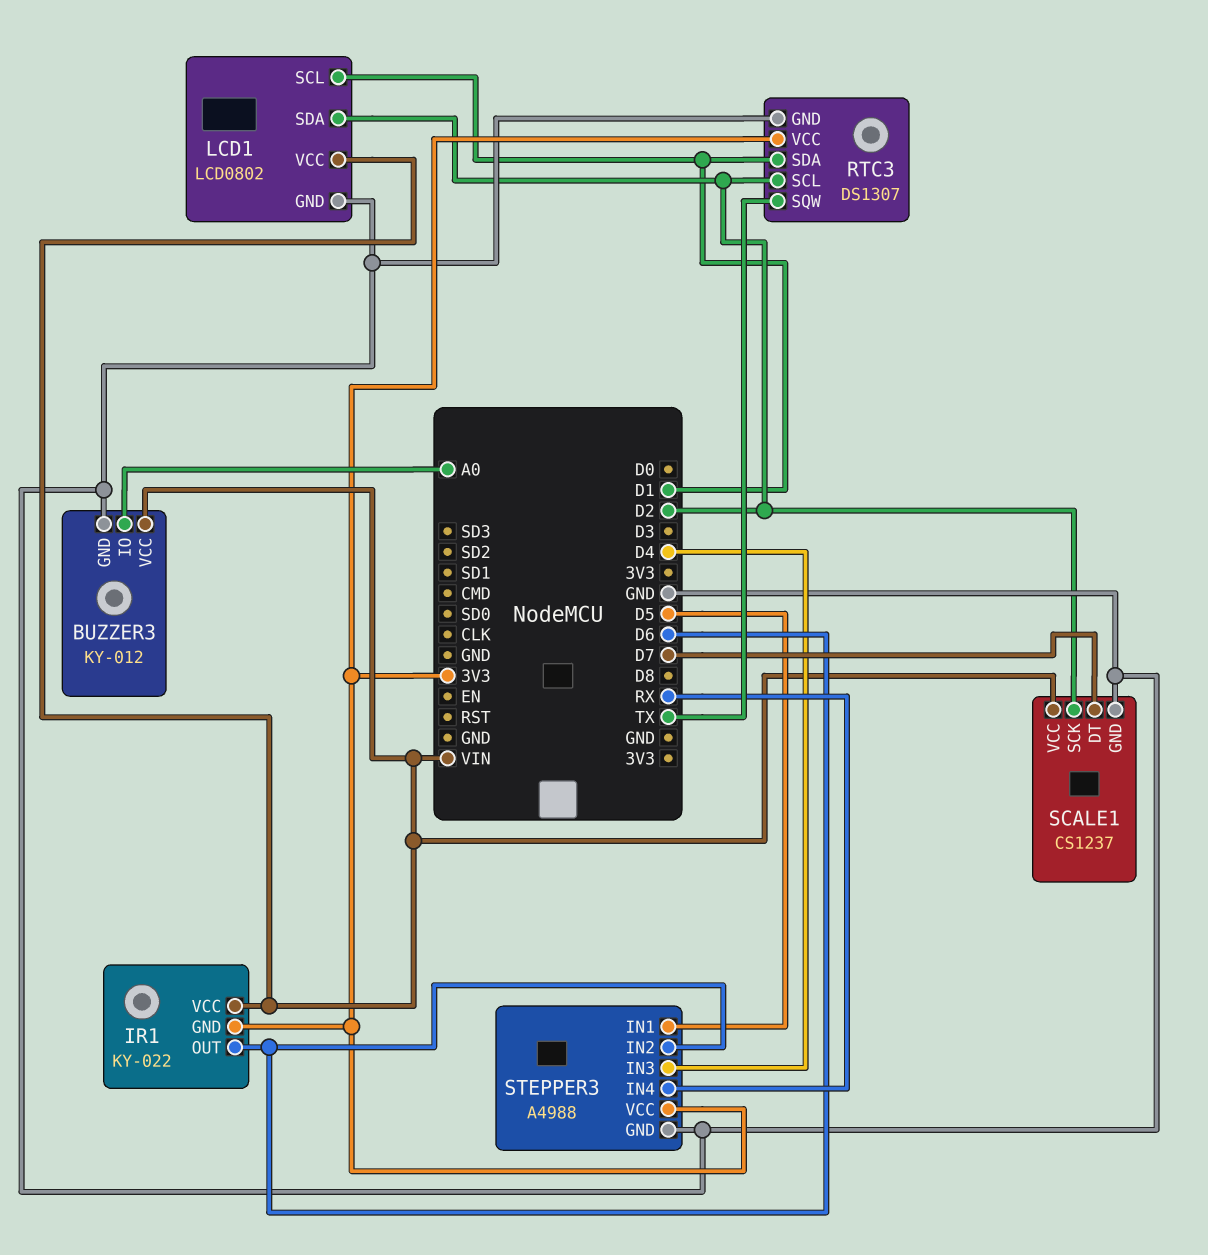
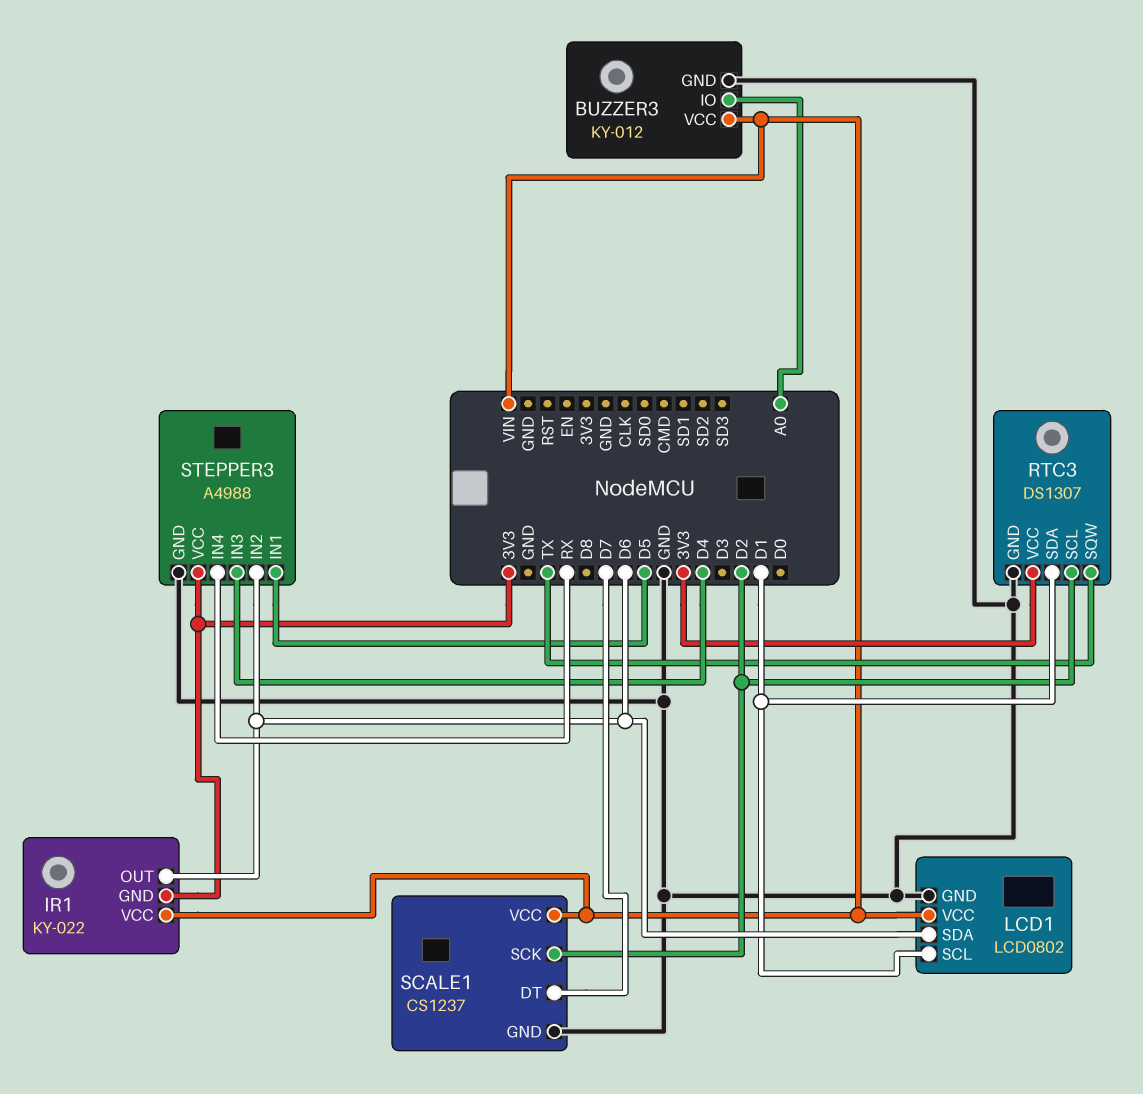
LCD1 pin SDA: D2 -> D6

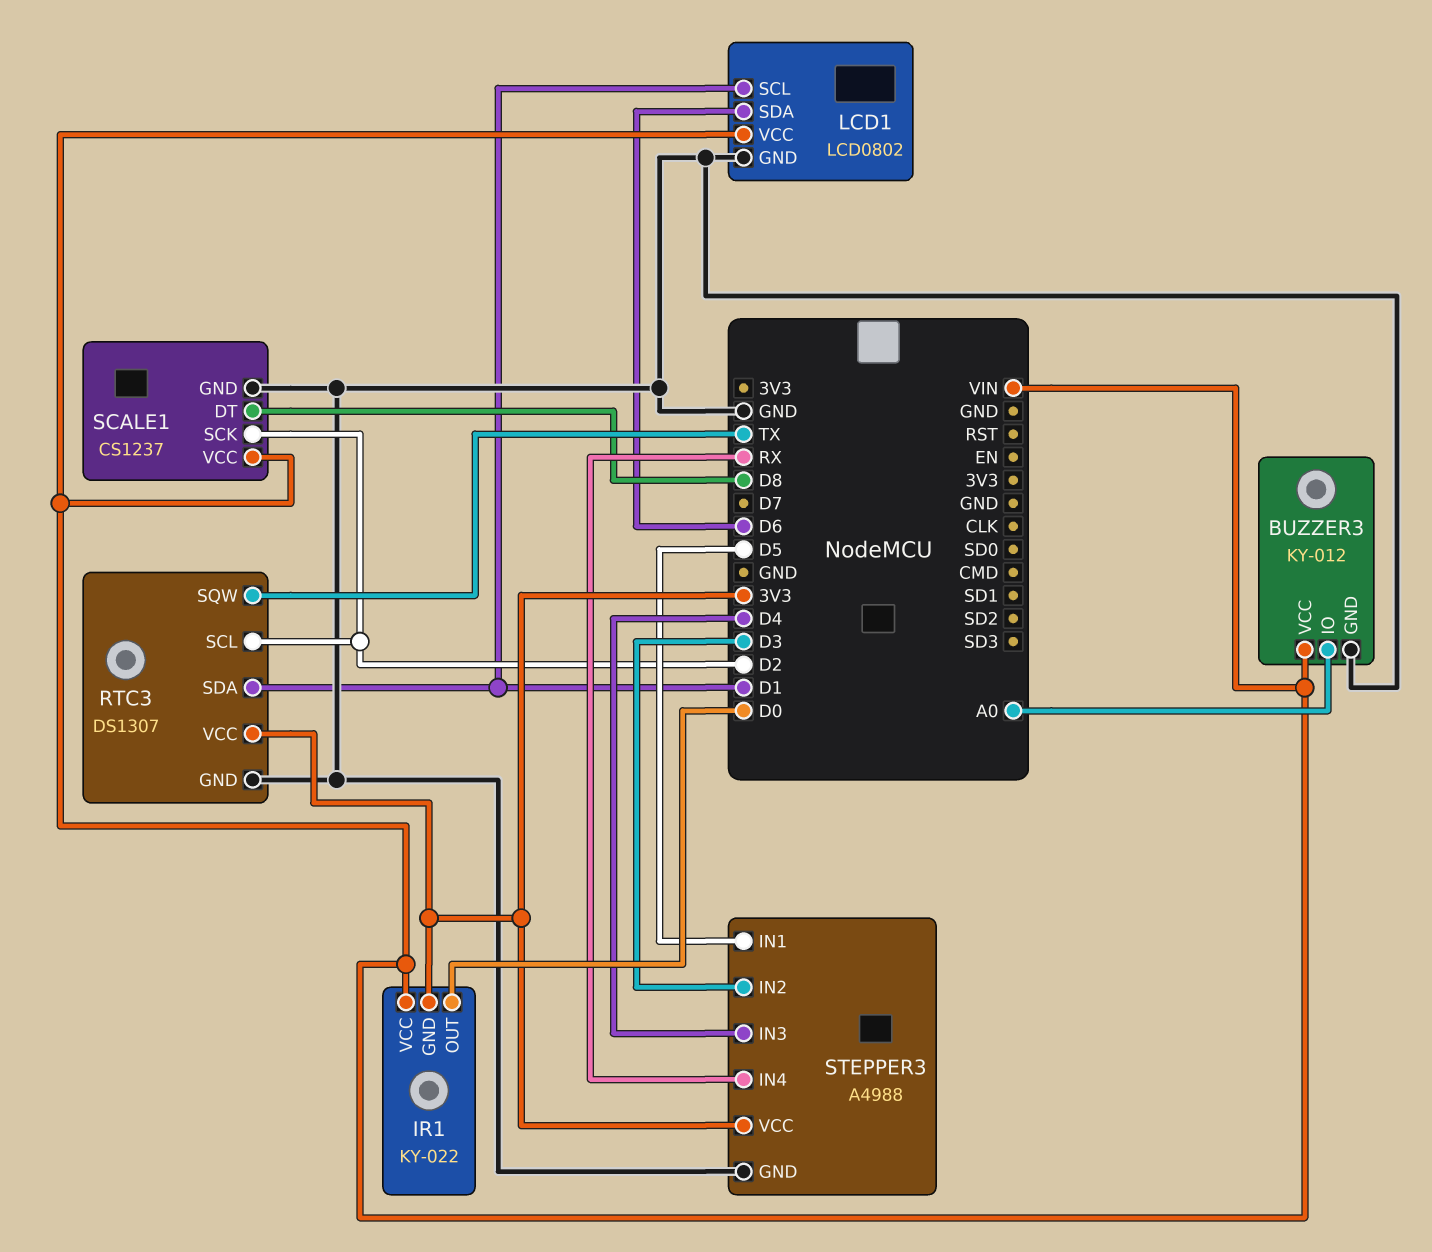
IR1 pin OUT: D6 -> D0
SCALE1 pin DT: D7 -> D8
STEPPER3 pin IN2: D6 -> D3

